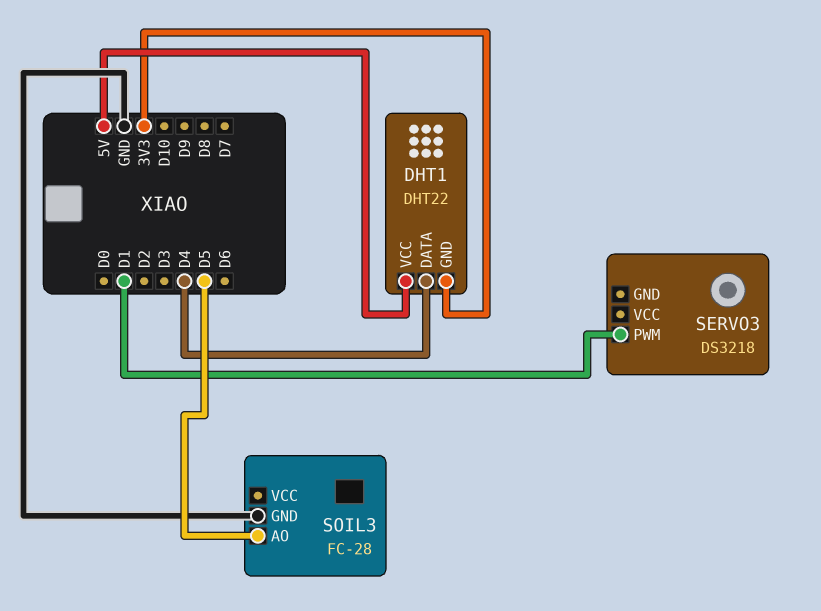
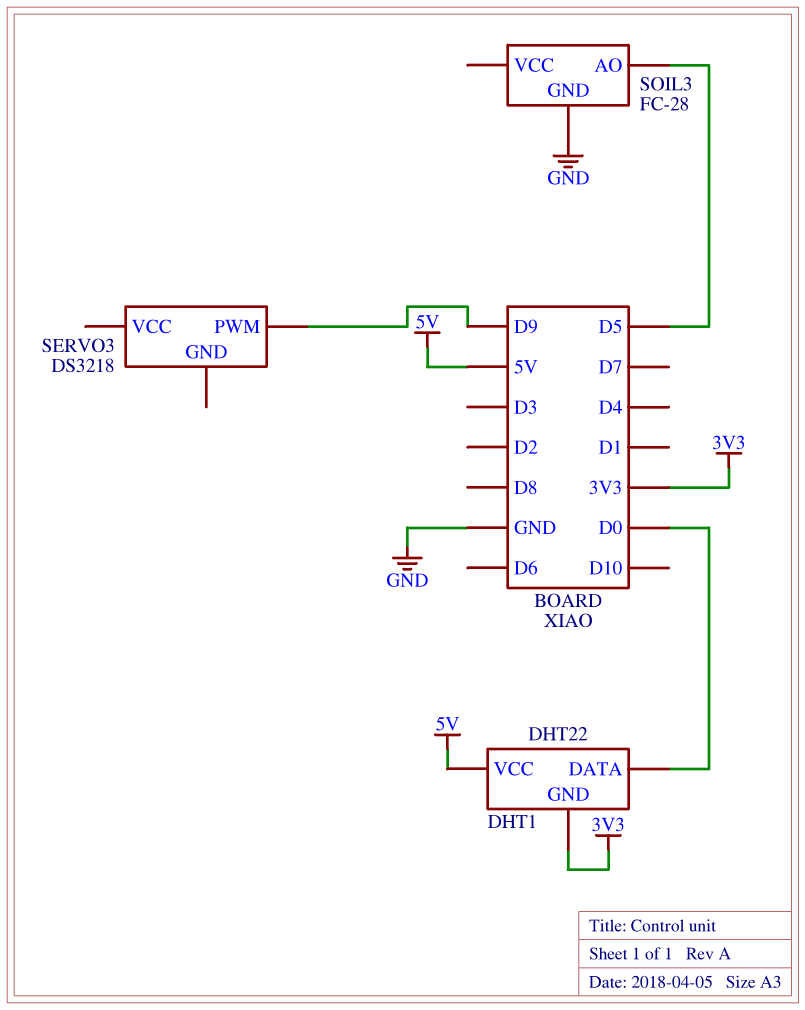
DHT1 pin DATA: D4 -> D0
SERVO3 pin PWM: D1 -> D9

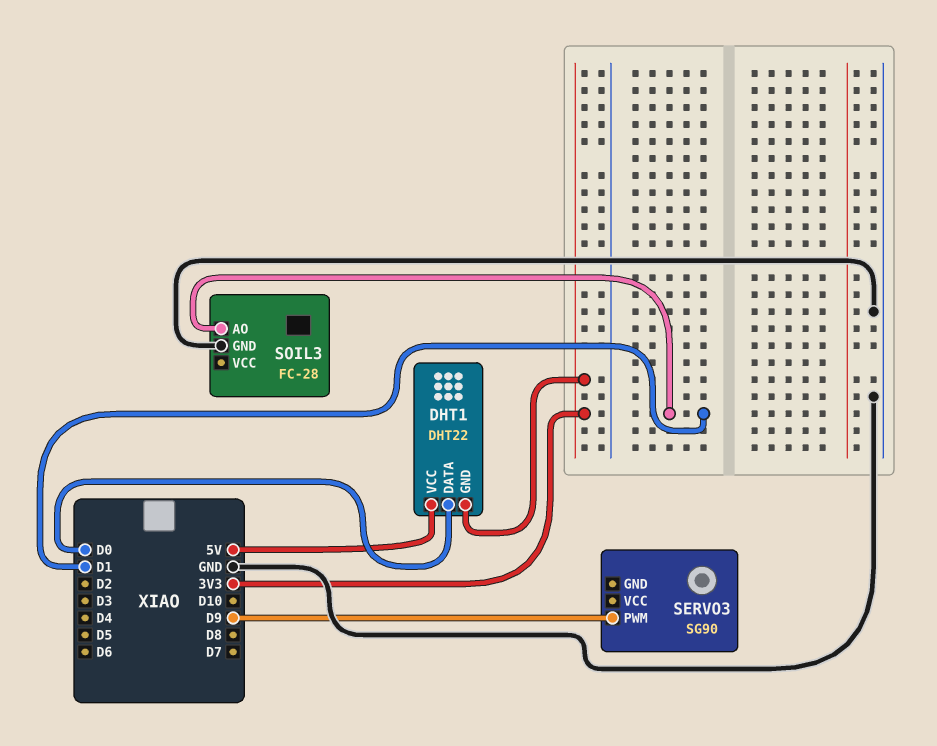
SERVO3: DS3218 -> SG90
SOIL3 pin AO: D5 -> D1

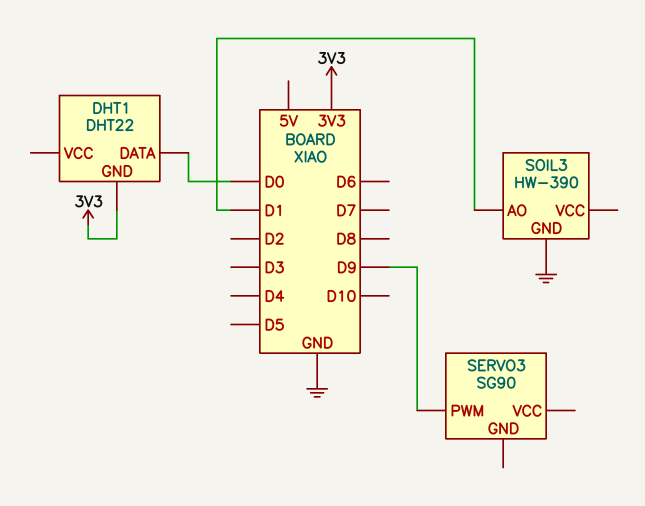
DHT1 pin VCC: 5V -> none
SOIL3: FC-28 -> HW-390

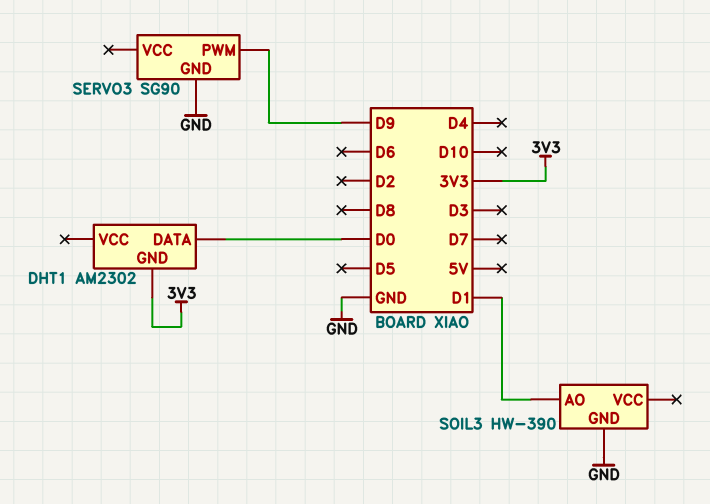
DHT1: DHT22 -> AM2302
SERVO3 pin GND: none -> GND

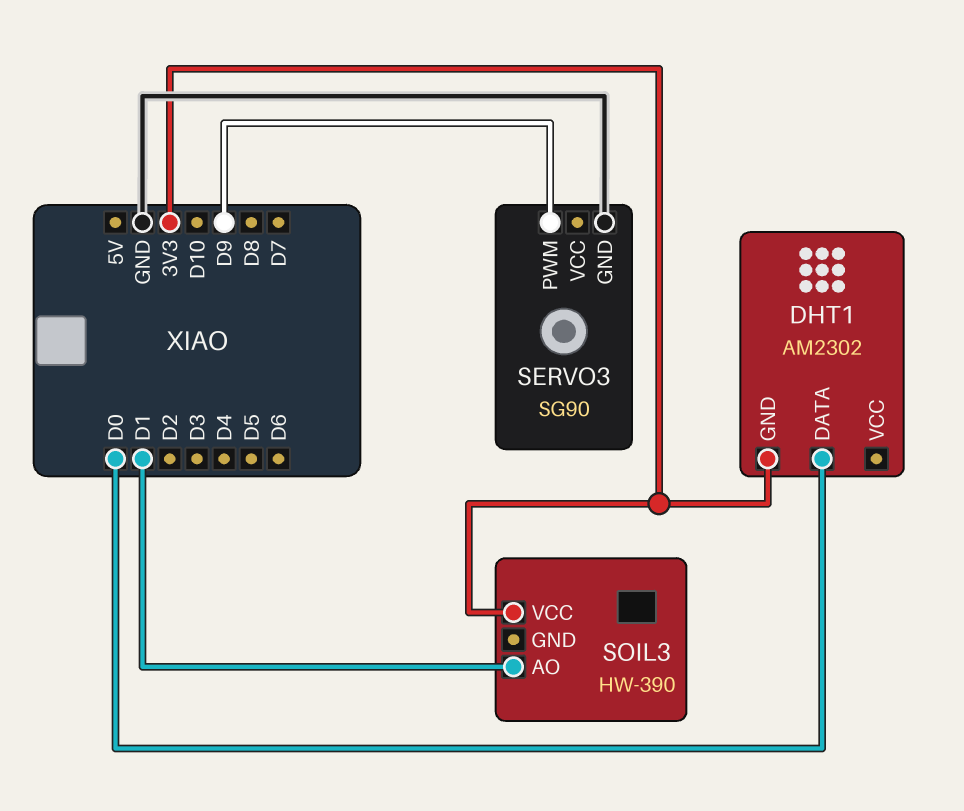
SOIL3 pin GND: GND -> none
SOIL3 pin VCC: none -> 3V3

